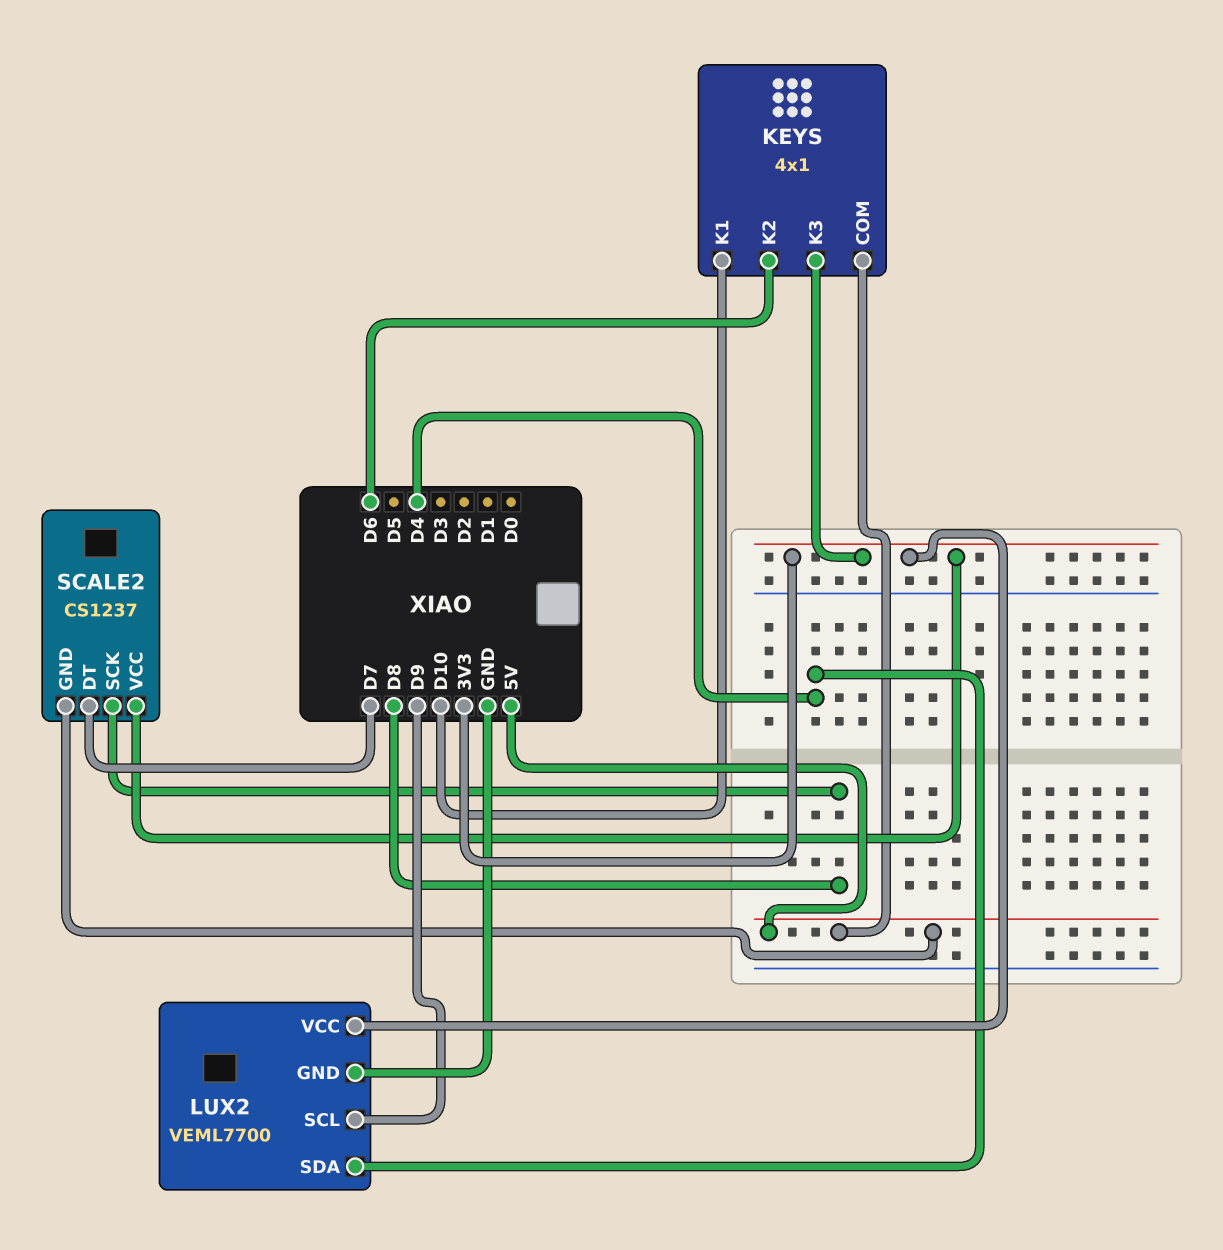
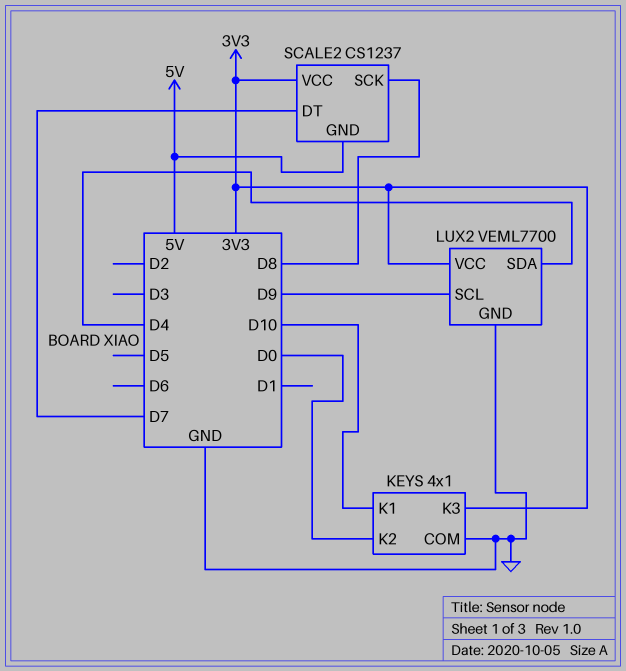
KEYS pin COM: 5V -> GND
KEYS pin K2: D6 -> D0

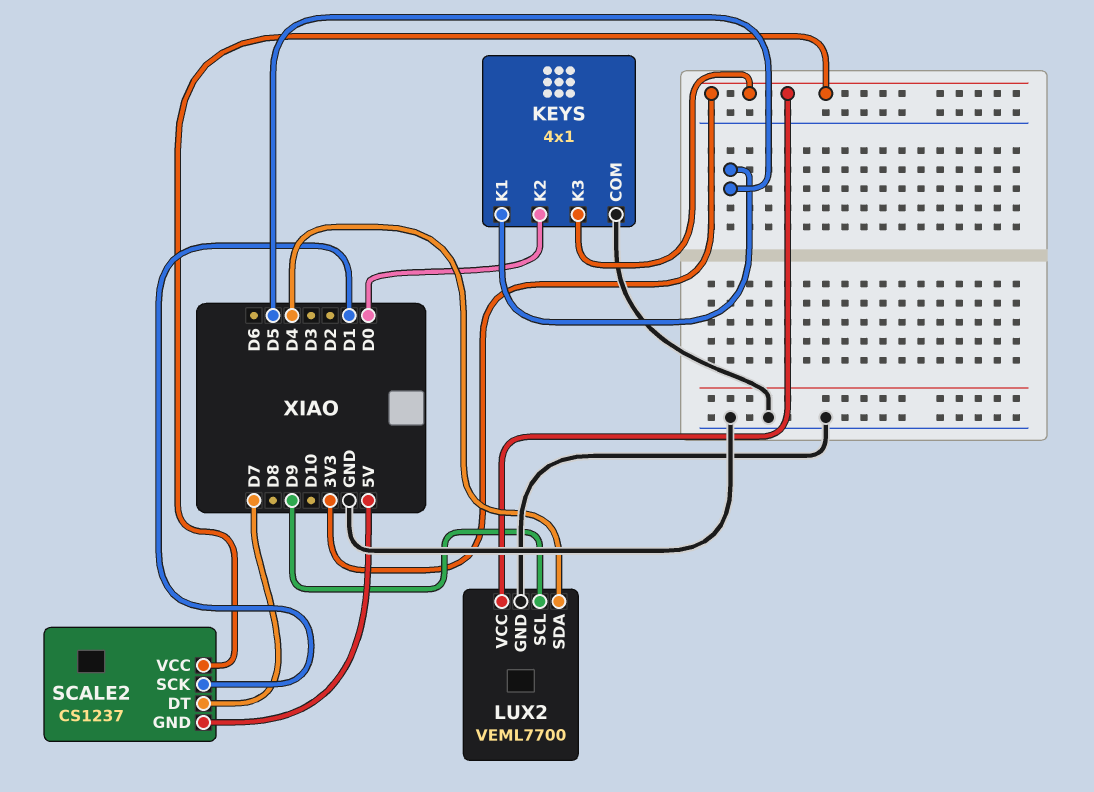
KEYS pin K1: D10 -> D5
SCALE2 pin SCK: D8 -> D1

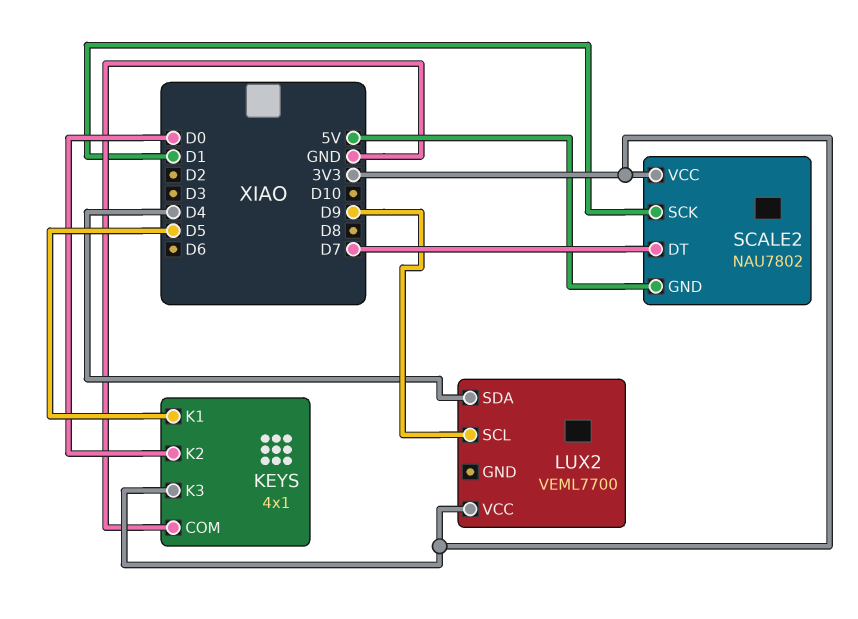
LUX2 pin GND: GND -> none
SCALE2: CS1237 -> NAU7802

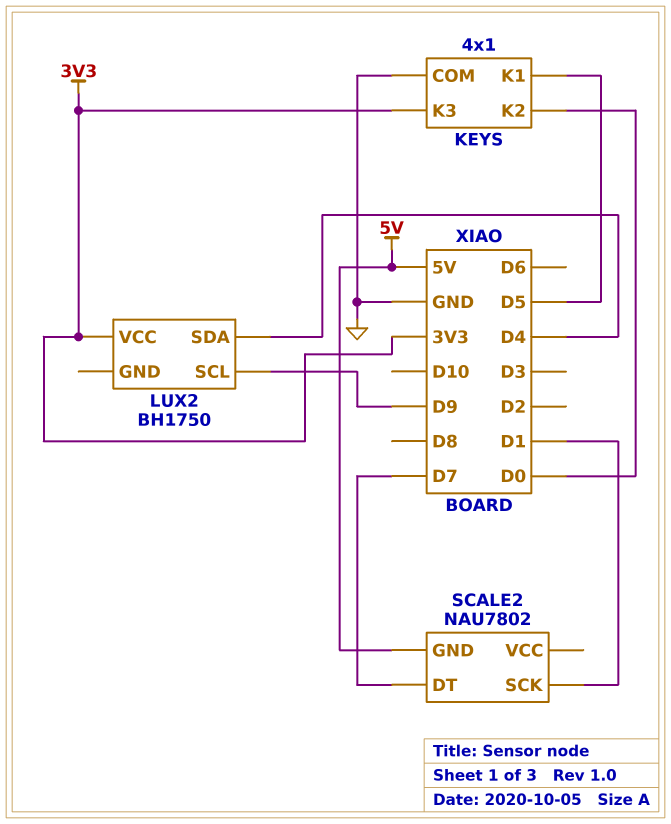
LUX2: VEML7700 -> BH1750
SCALE2 pin VCC: 3V3 -> none

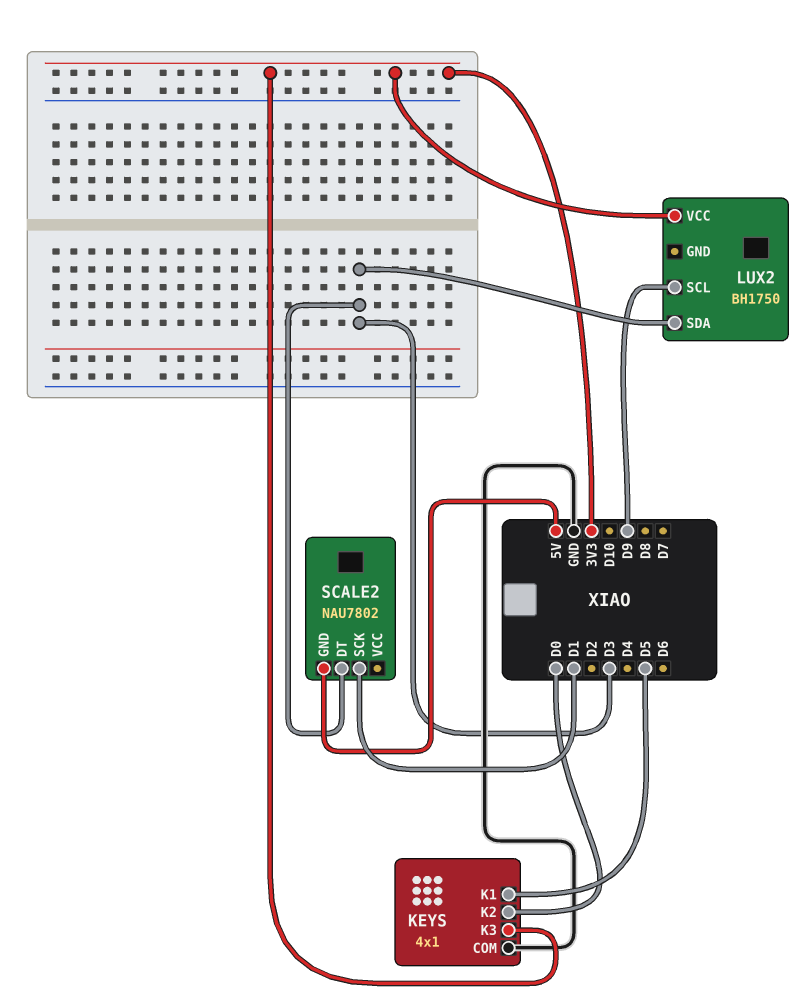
LUX2 pin SDA: D4 -> D3
SCALE2 pin DT: D7 -> D3

